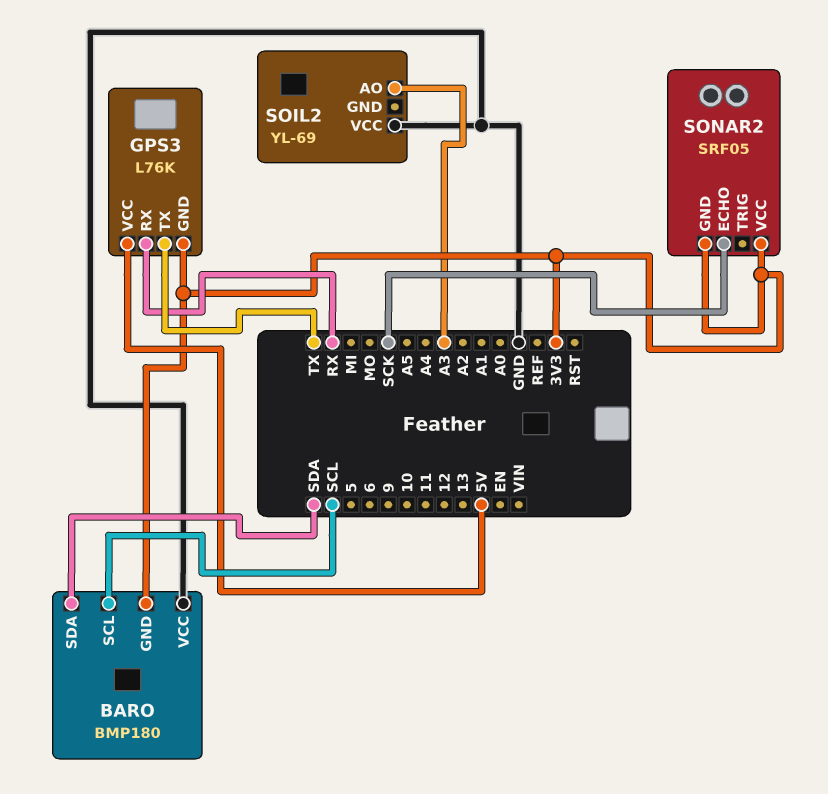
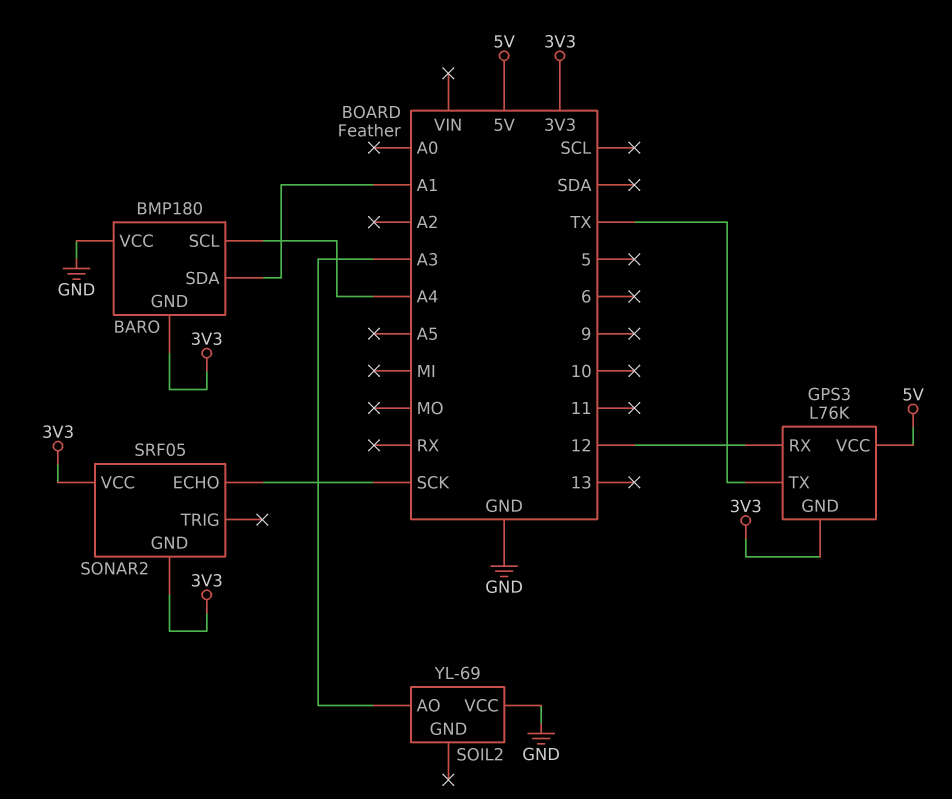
BARO pin SCL: SCL -> A4
BARO pin SDA: SDA -> A1
GPS3 pin RX: RX -> 12

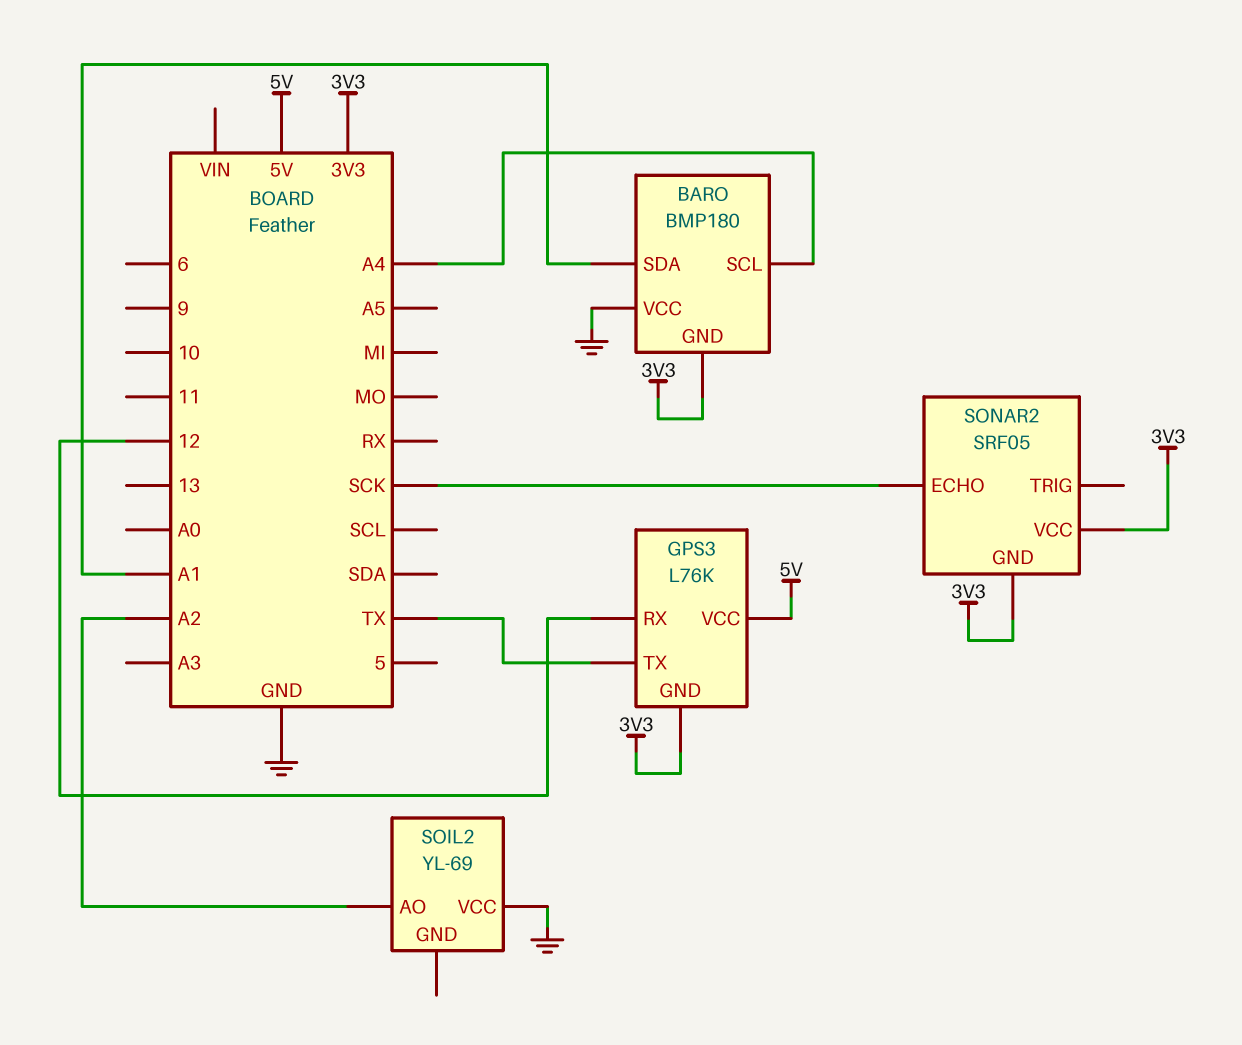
SOIL2 pin AO: A3 -> A2

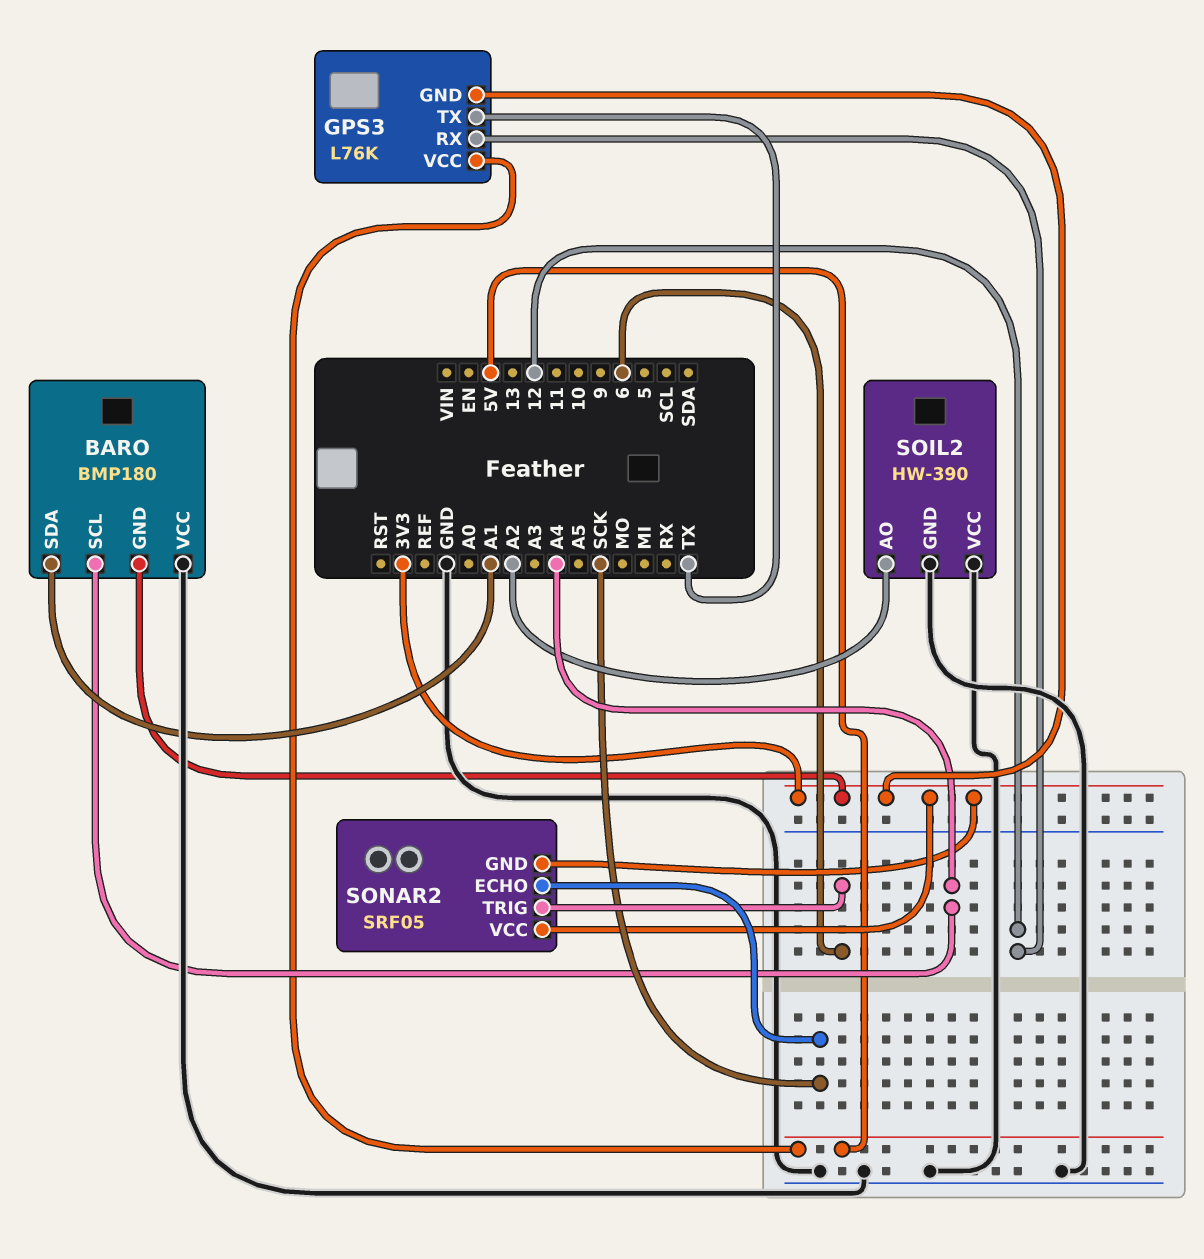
SOIL2: YL-69 -> HW-390
SOIL2 pin GND: none -> GND
SONAR2 pin TRIG: none -> 6

